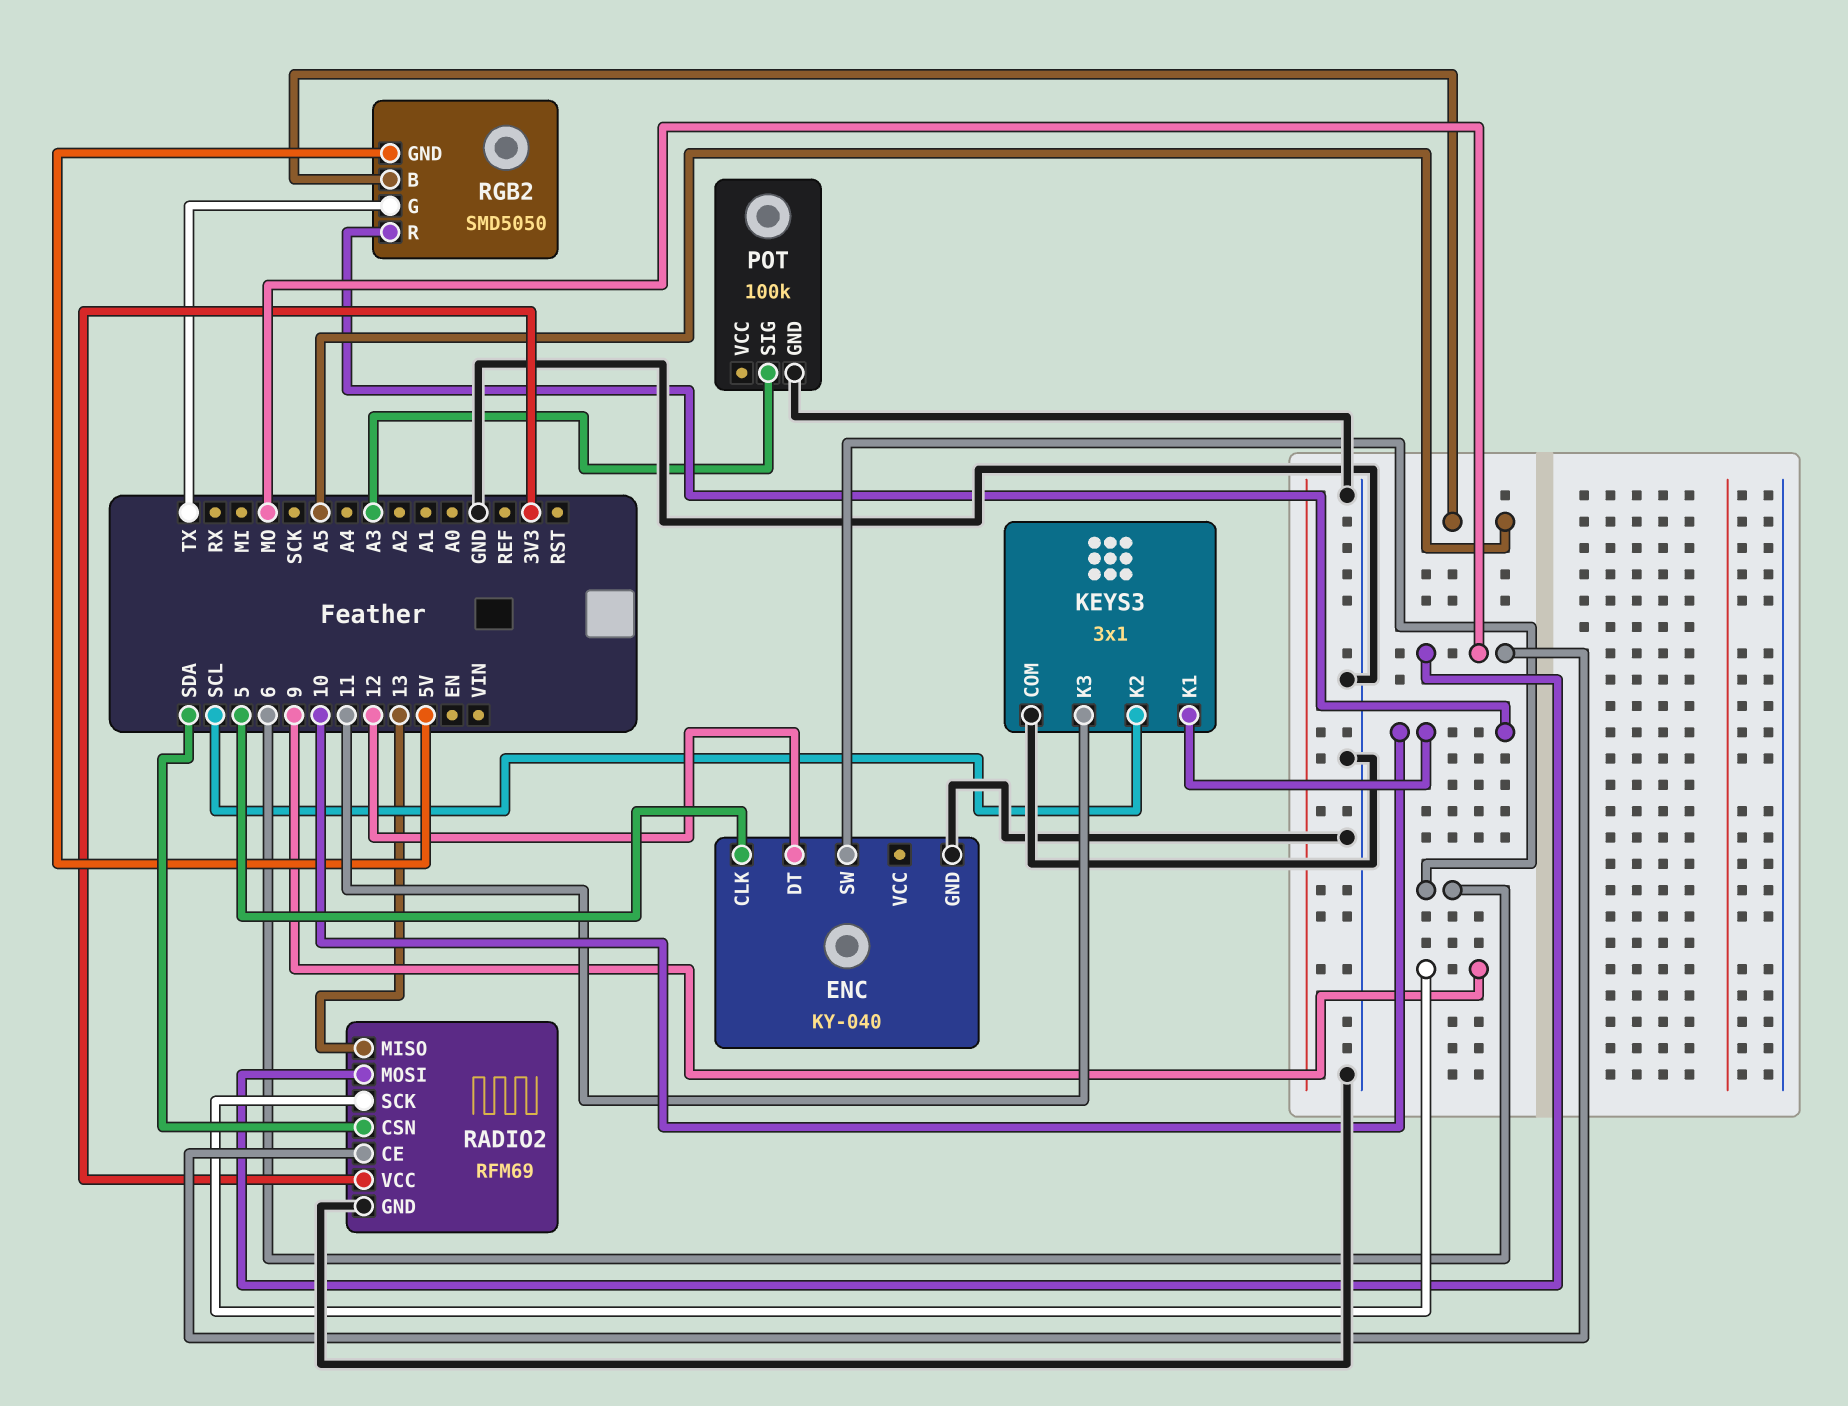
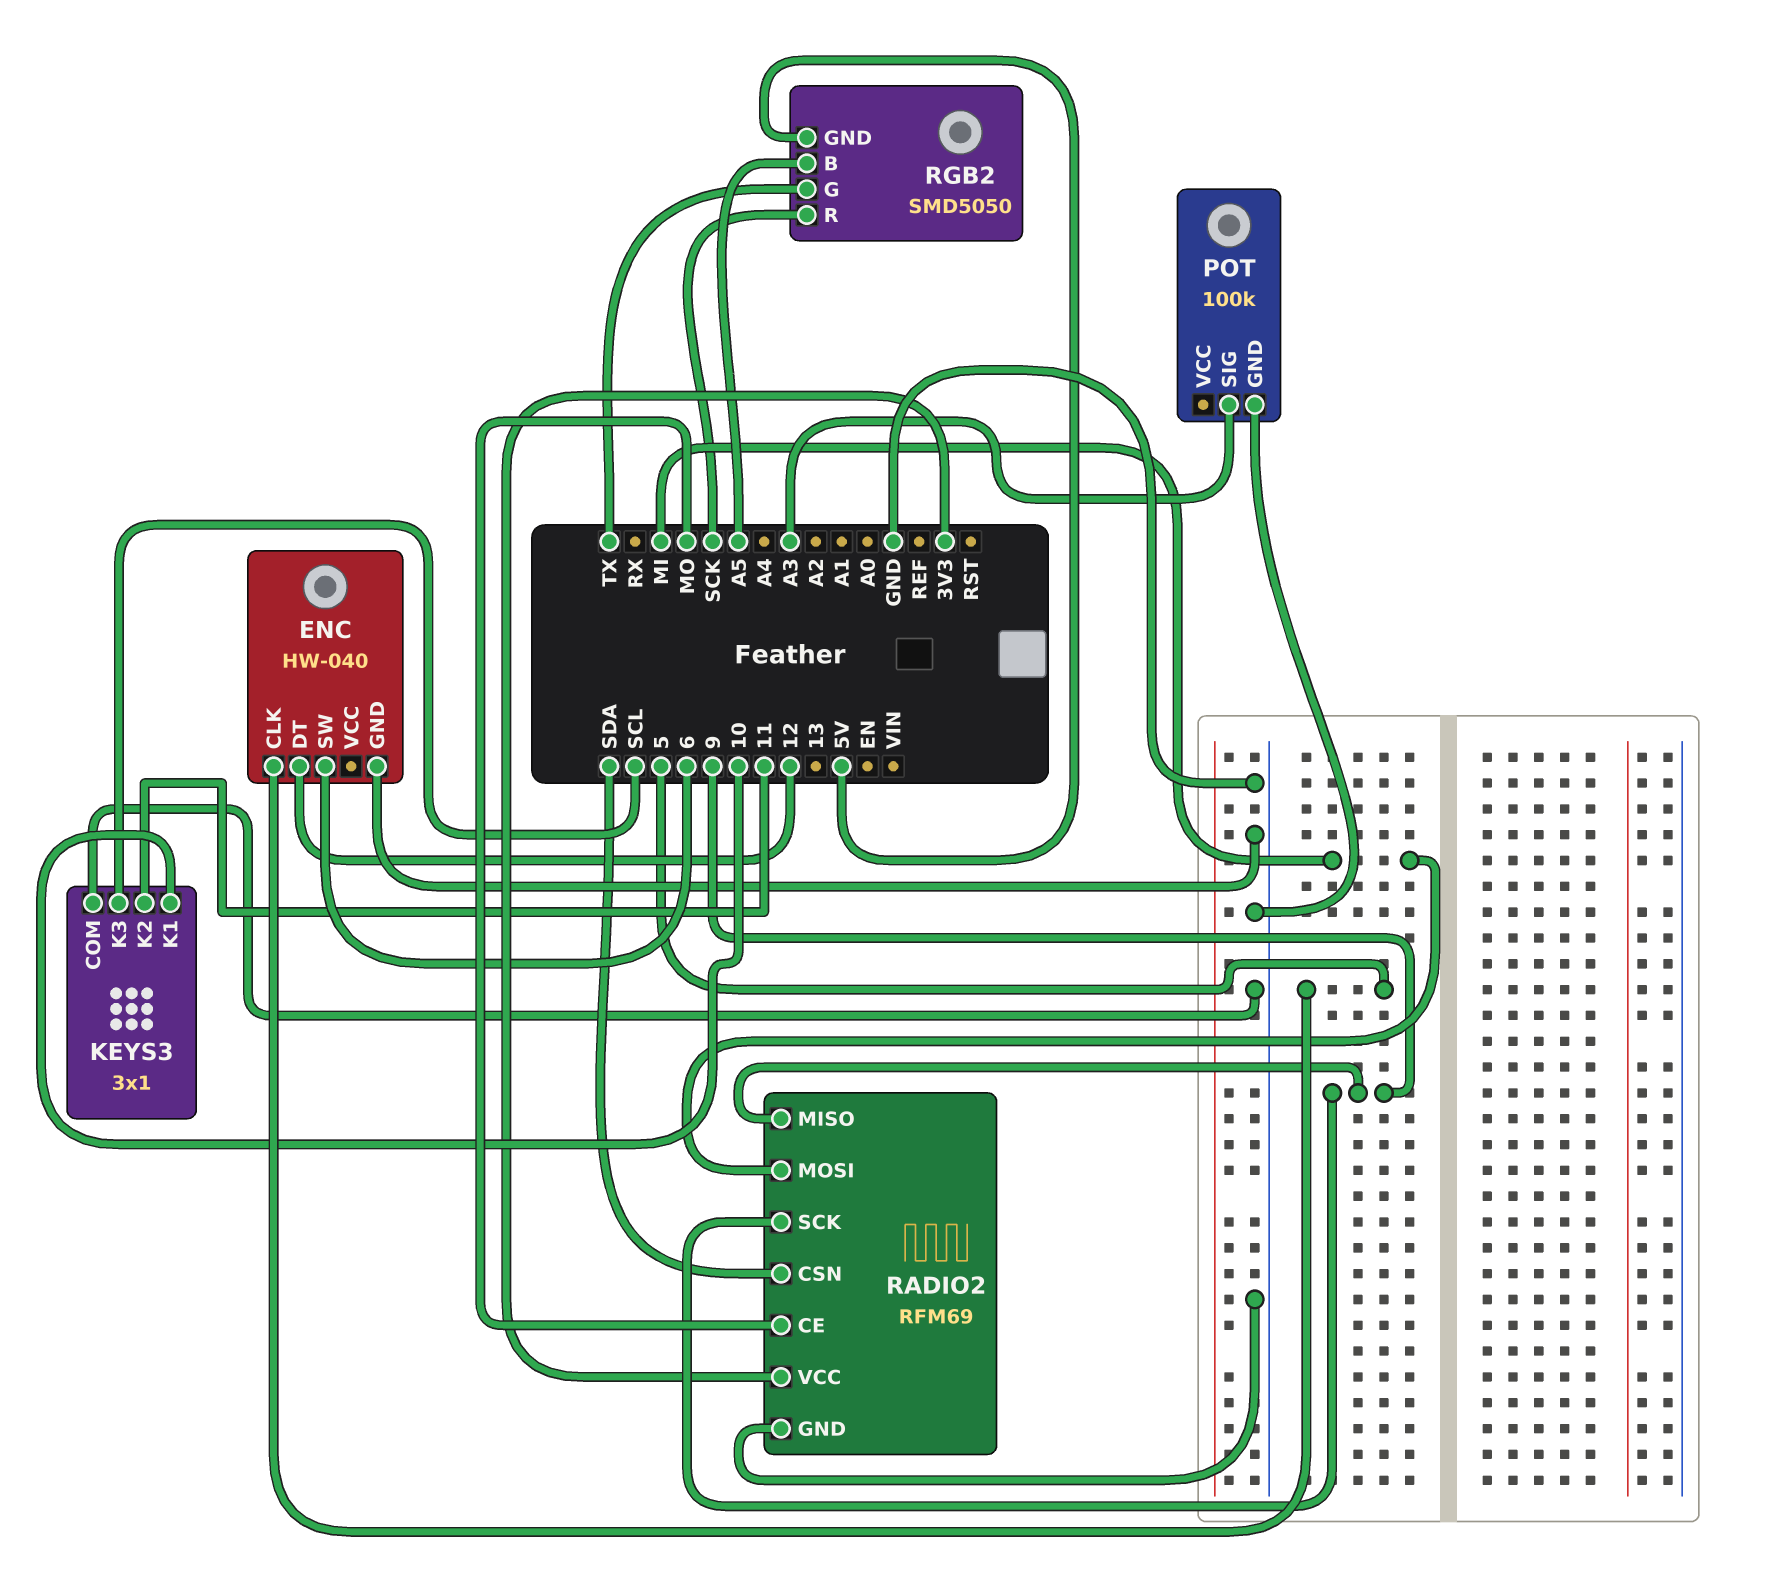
ENC: KY-040 -> HW-040
KEYS3 pin K2: SCL -> 11
KEYS3 pin K3: 11 -> SCL
RADIO2 pin MISO: 13 -> 9
RADIO2 pin MOSI: MO -> MI
RGB2 pin R: 10 -> SCK

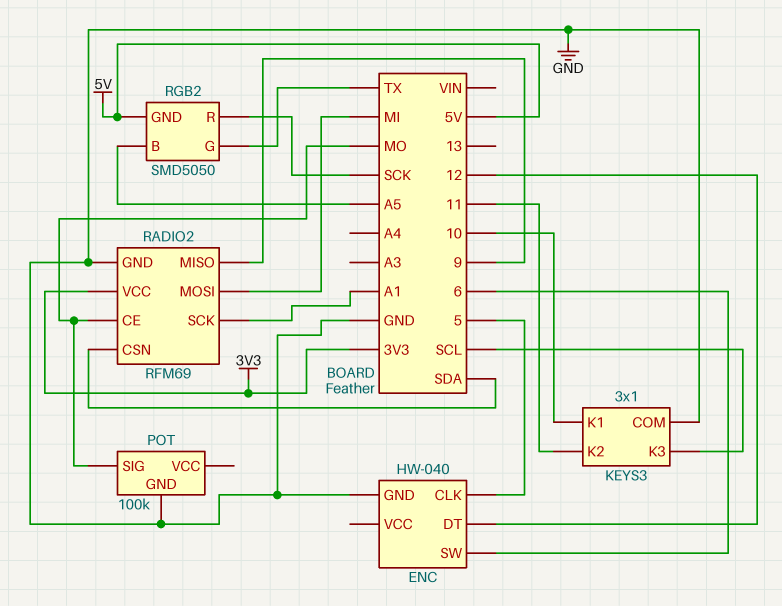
POT pin SIG: A3 -> MO
RADIO2 pin SCK: 9 -> A1

